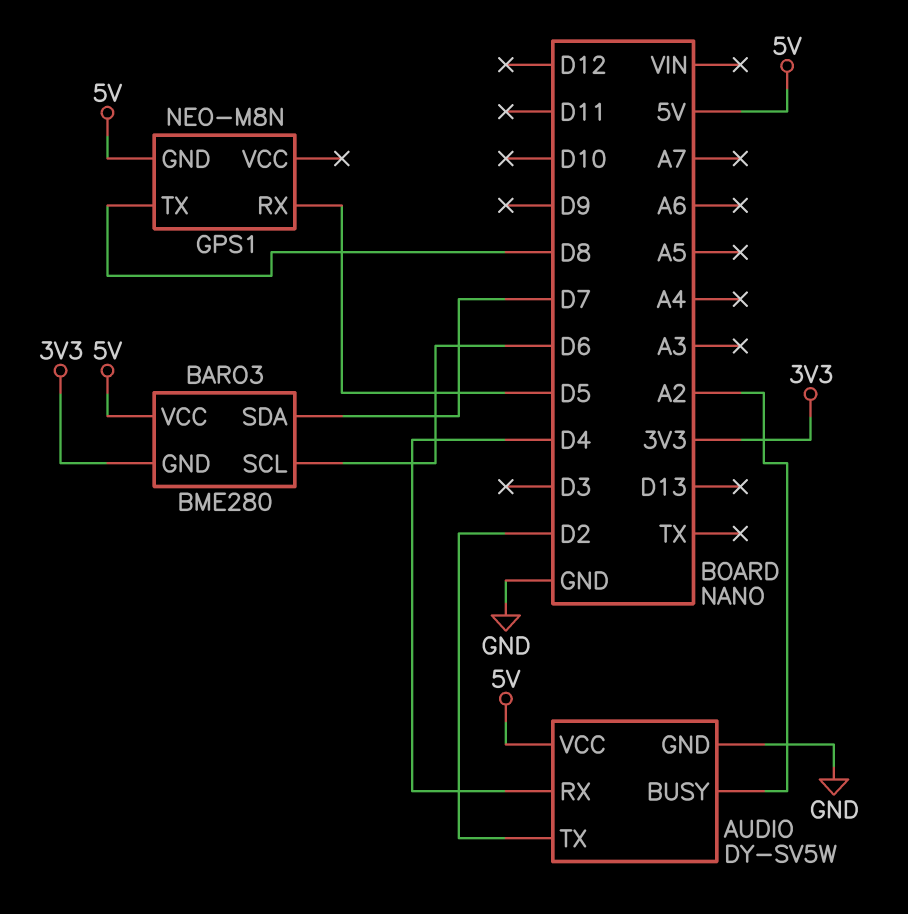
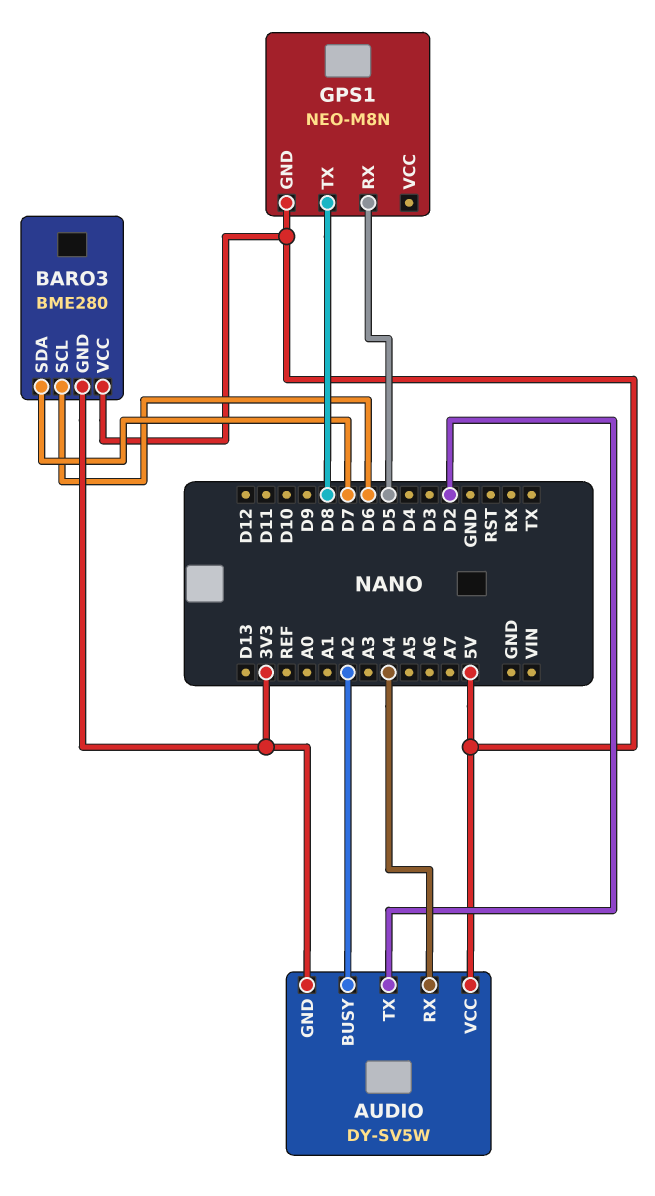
AUDIO pin GND: GND -> 3V3
AUDIO pin RX: D4 -> A4

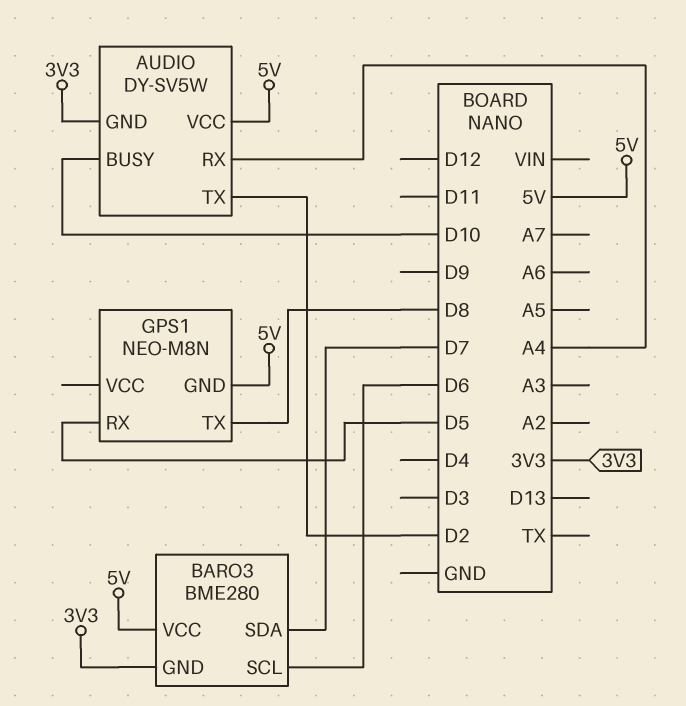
AUDIO pin BUSY: A2 -> D10

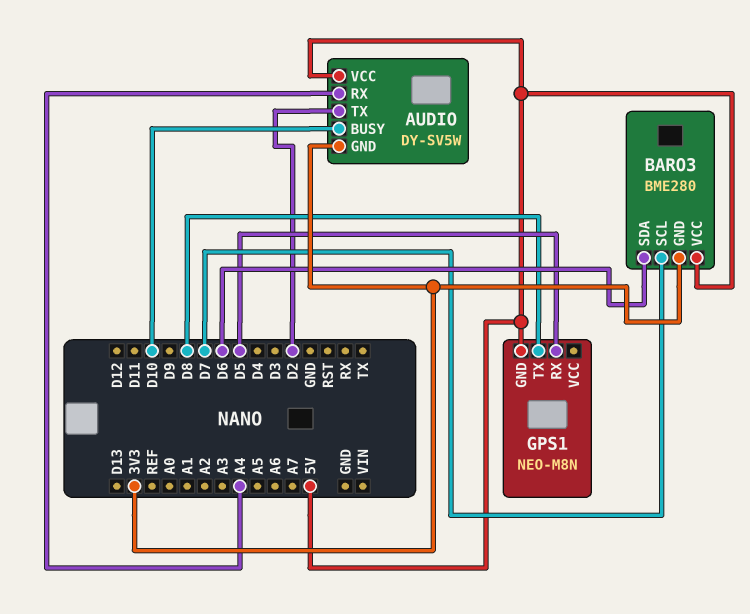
BARO3 pin SCL: D6 -> D7
BARO3 pin SDA: D7 -> D6

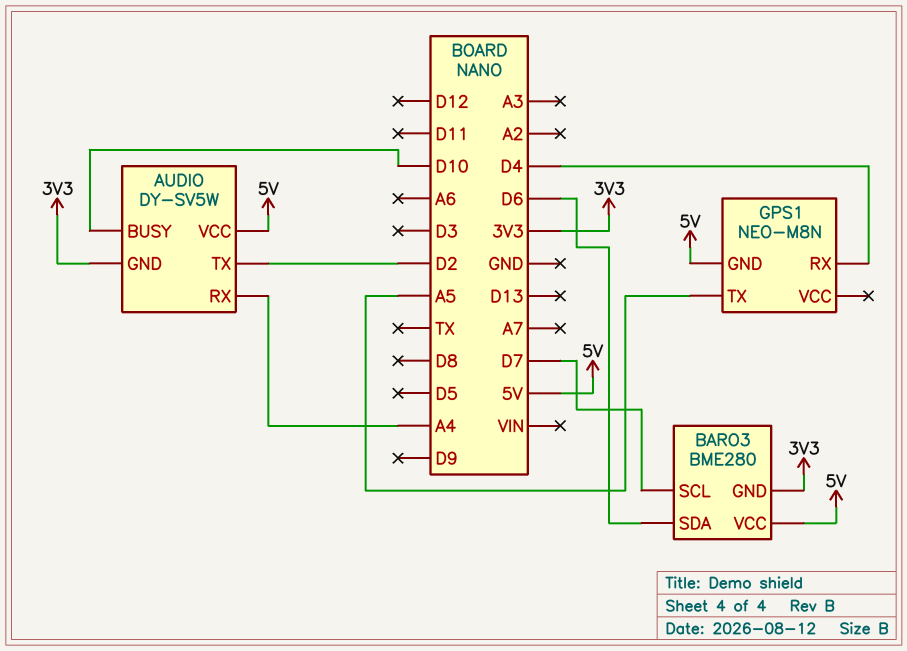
GPS1 pin RX: D5 -> D4
GPS1 pin TX: D8 -> A5

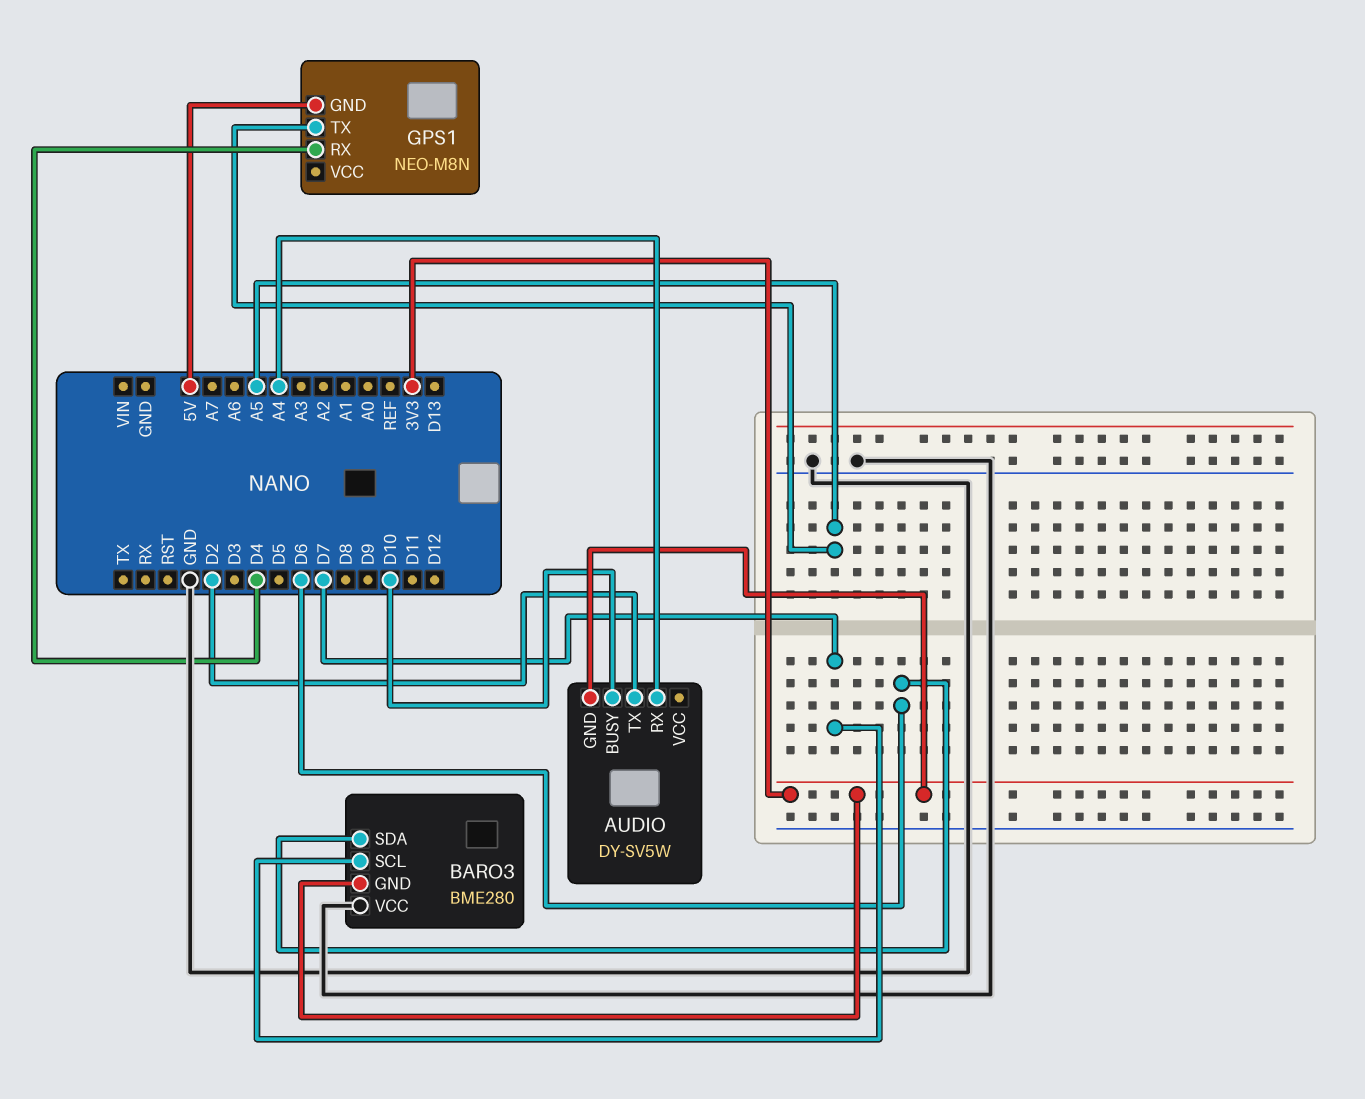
AUDIO pin VCC: 5V -> none
BARO3 pin VCC: 5V -> GND

